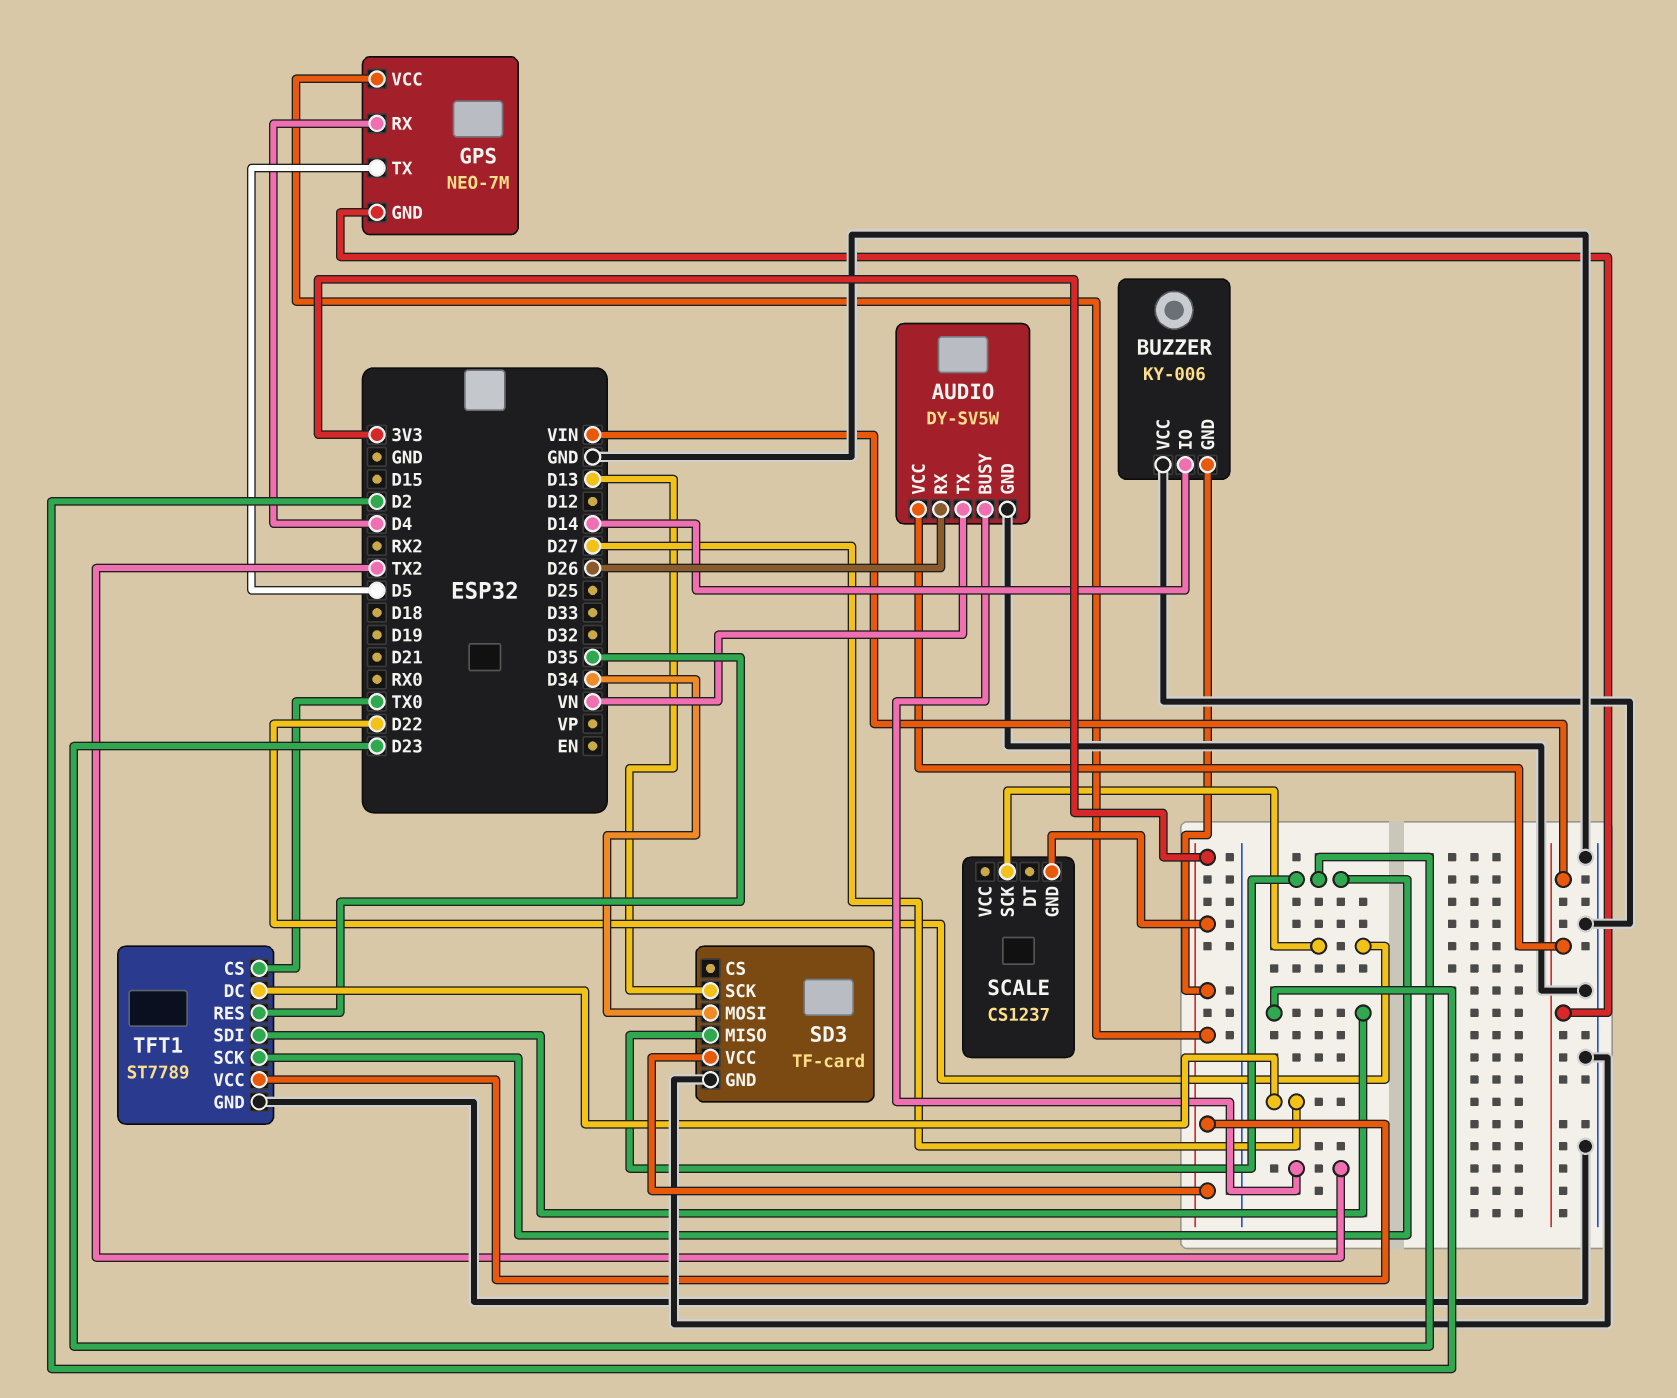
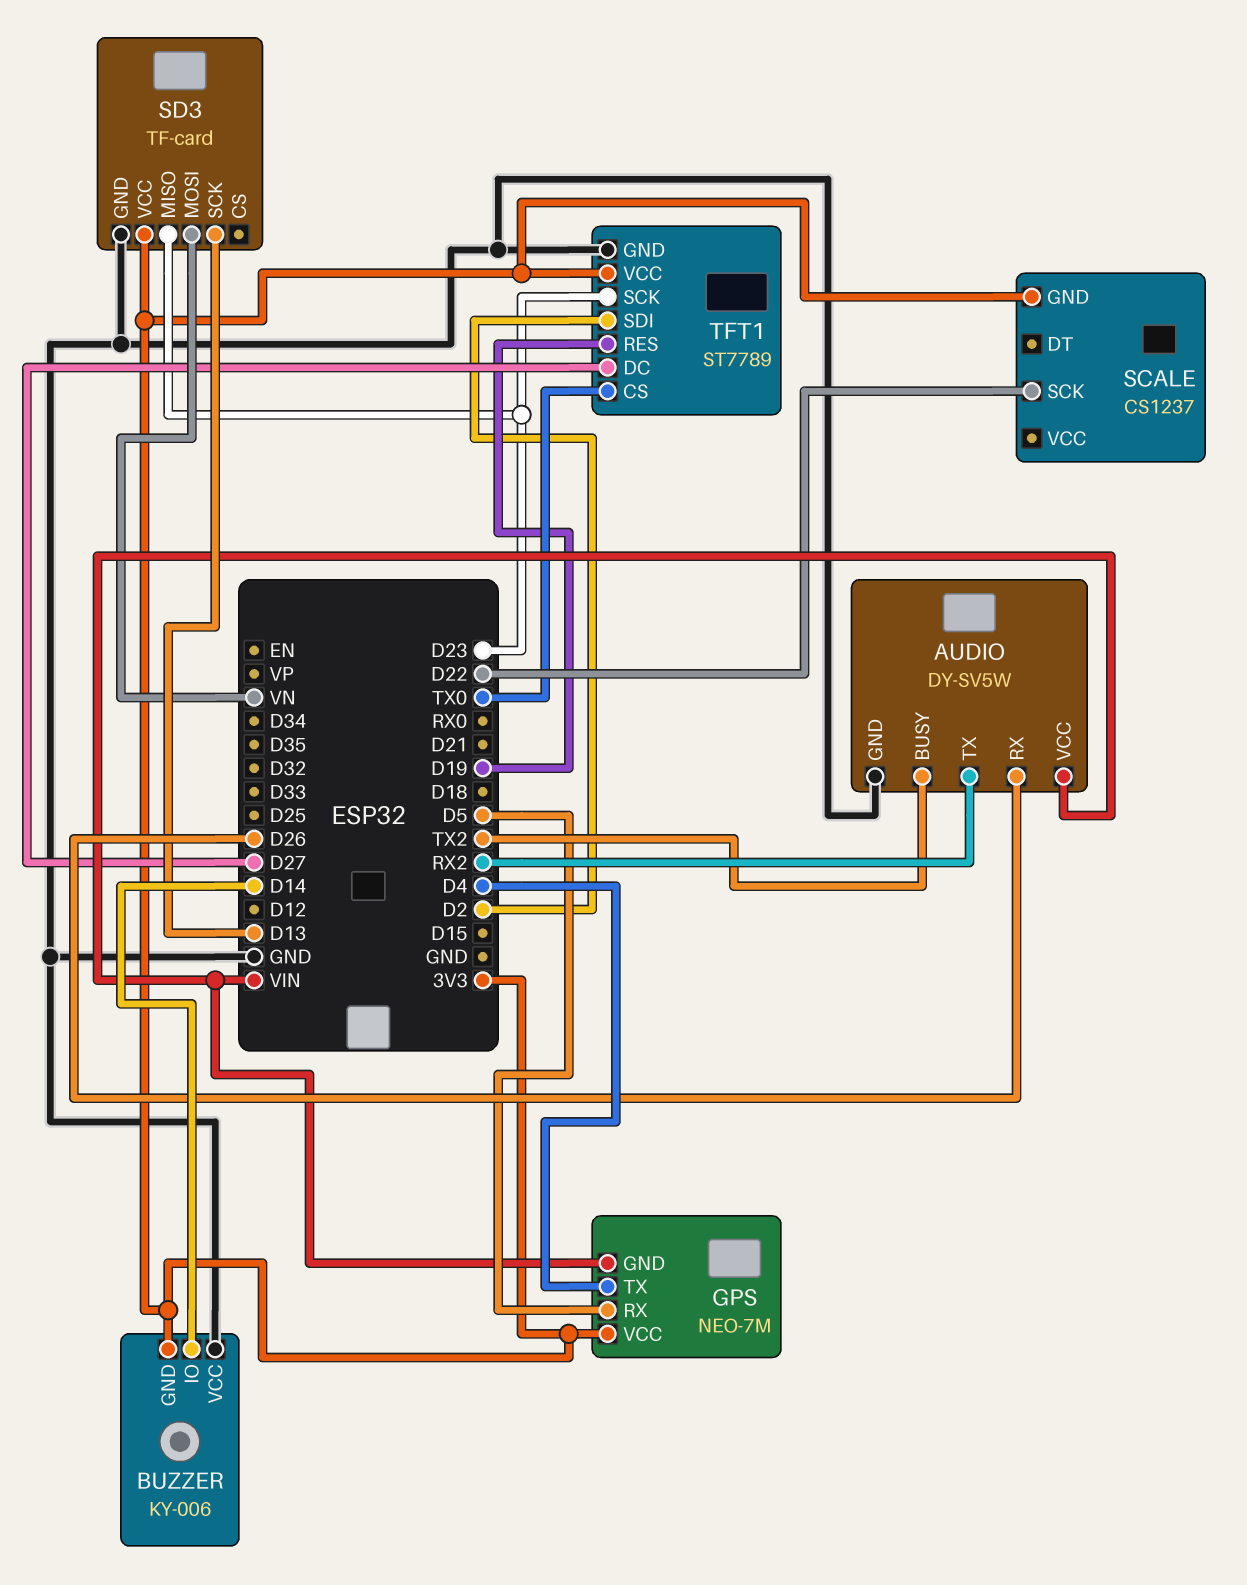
AUDIO pin TX: VN -> RX2
GPS pin RX: D4 -> D5
GPS pin TX: D5 -> D4
SD3 pin MOSI: D34 -> VN
TFT1 pin RES: D35 -> D19

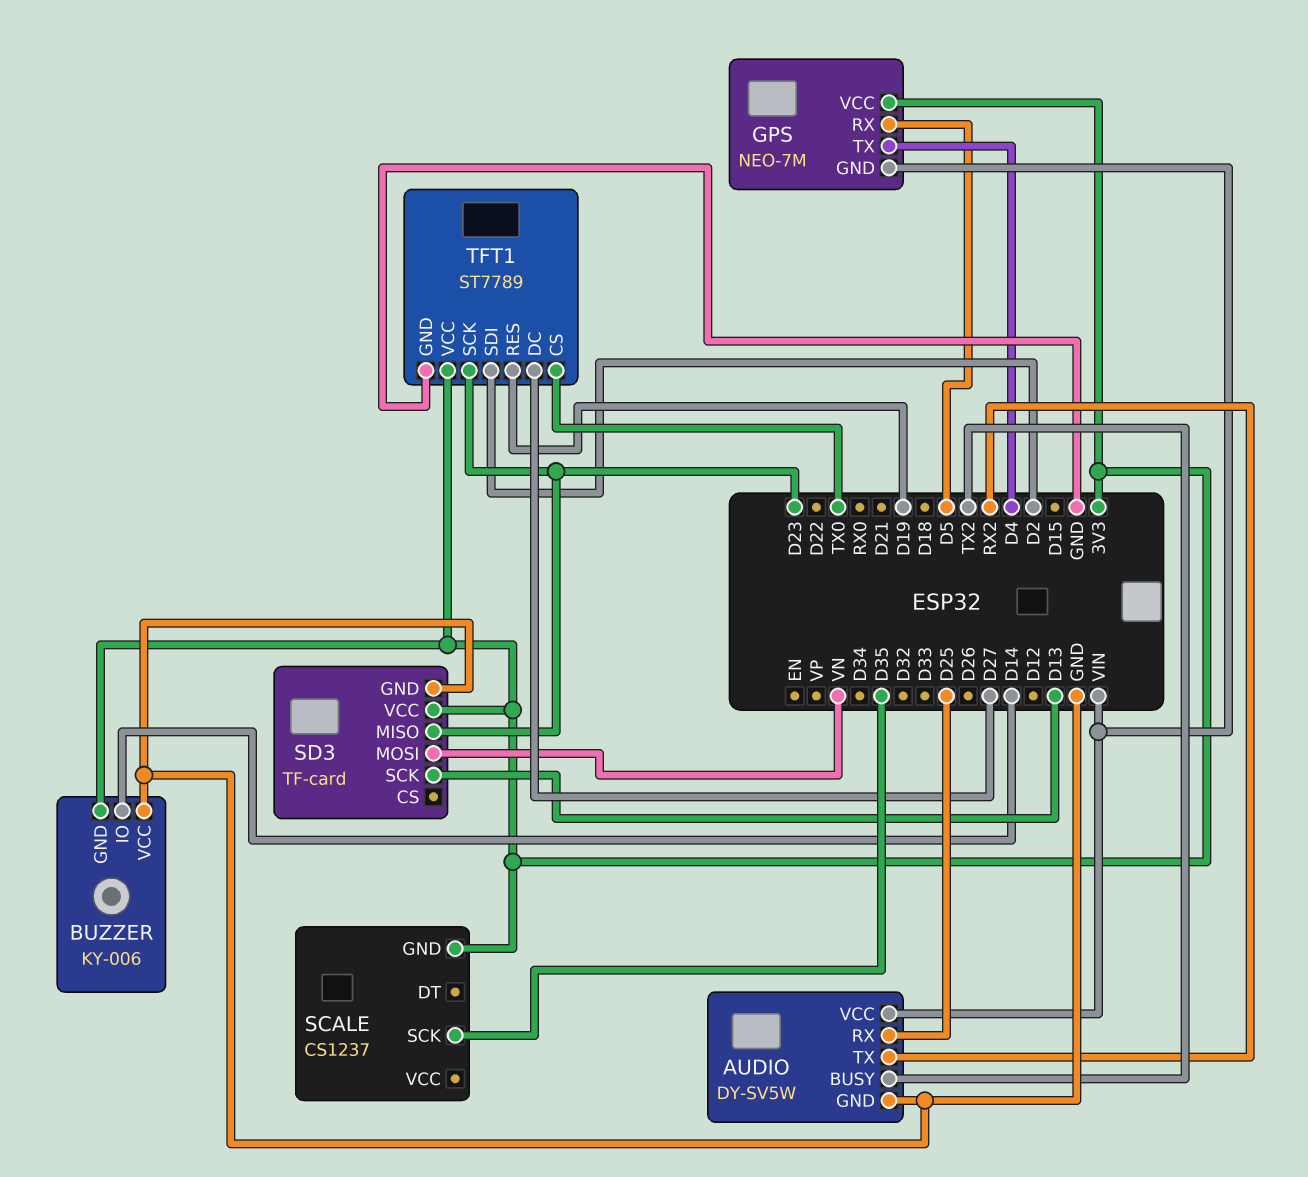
AUDIO pin RX: D26 -> D25
SCALE pin SCK: D22 -> D35

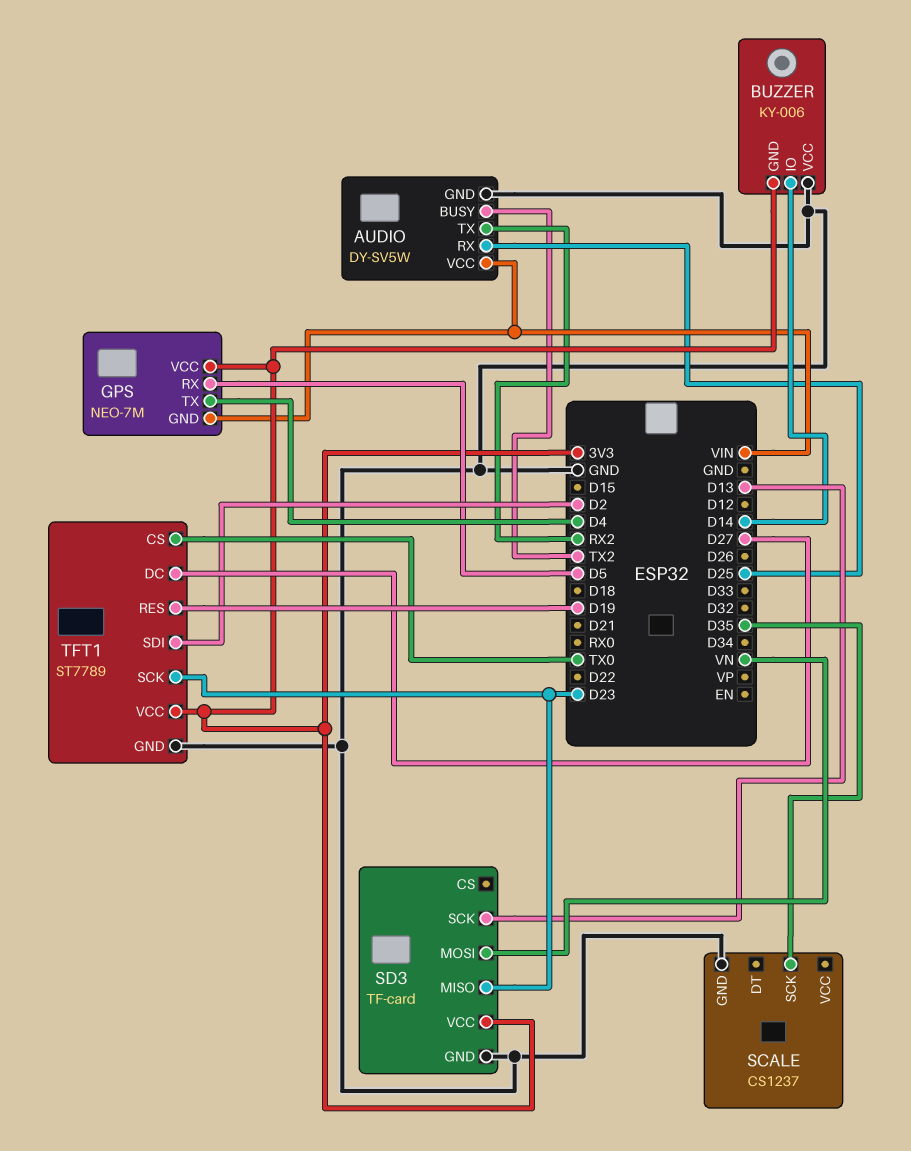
SCALE pin GND: 3V3 -> GND

